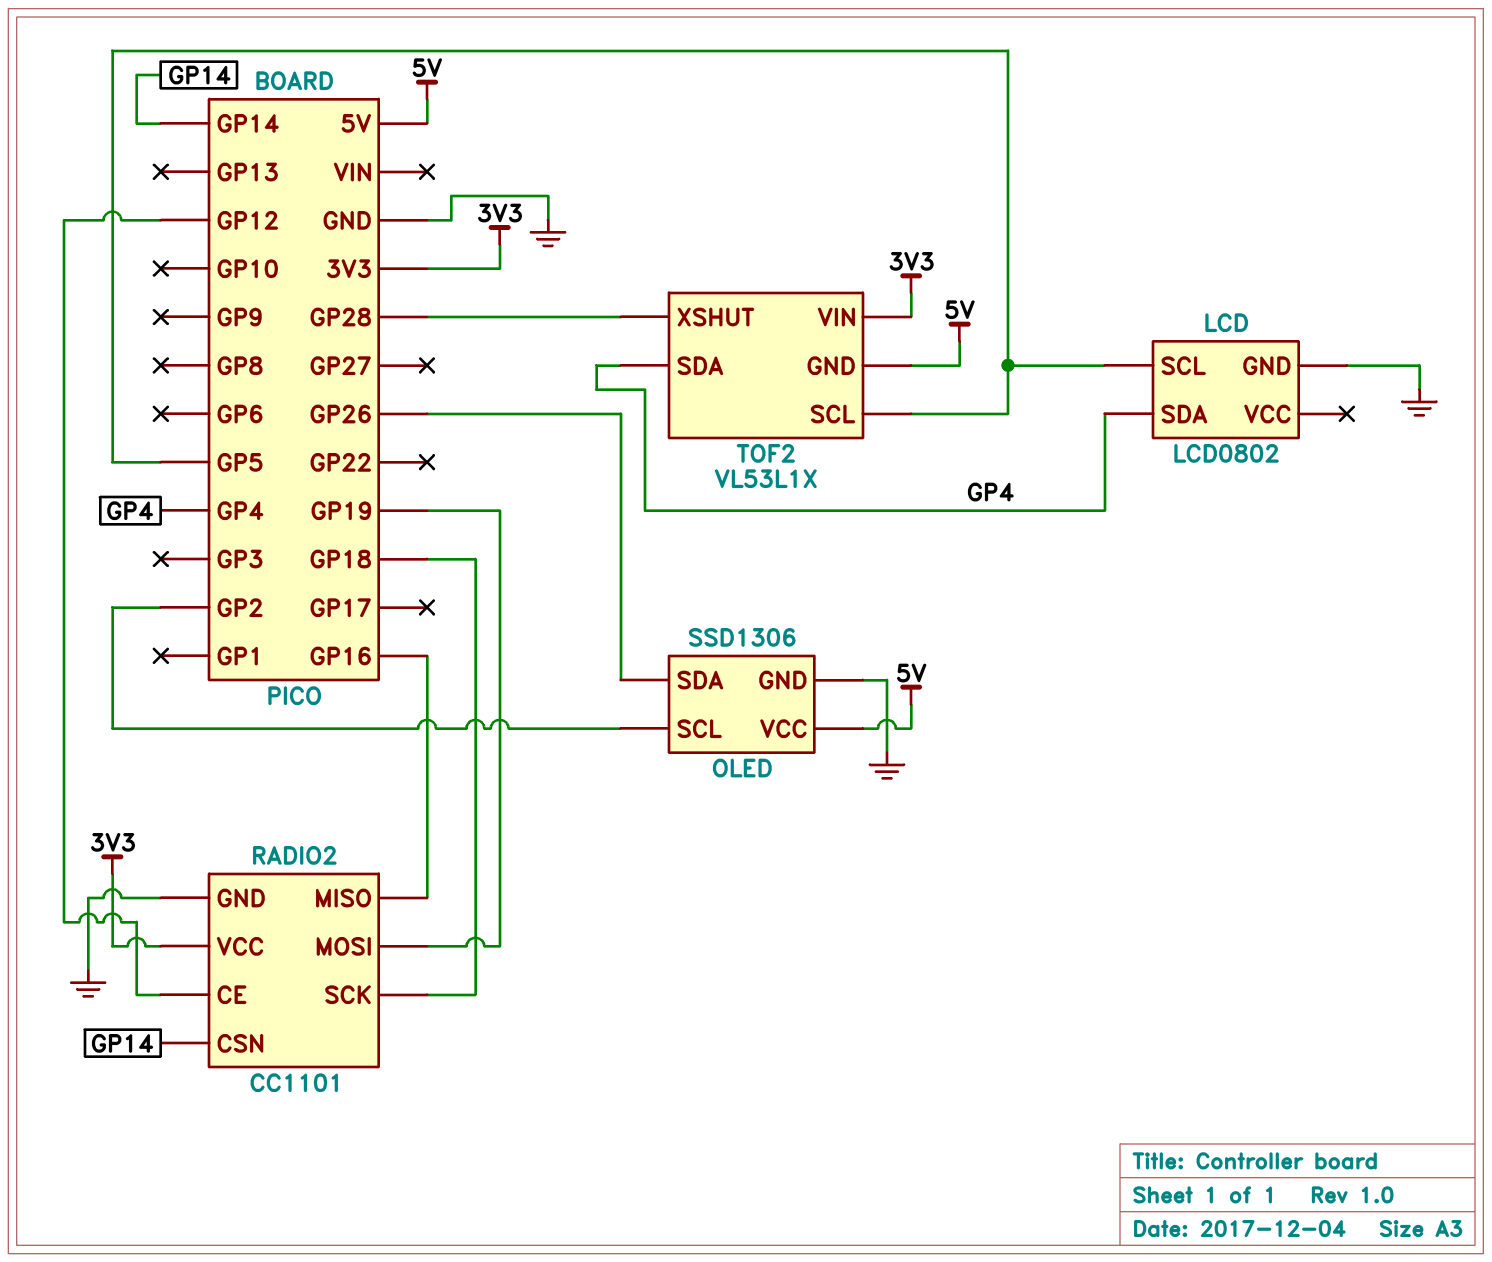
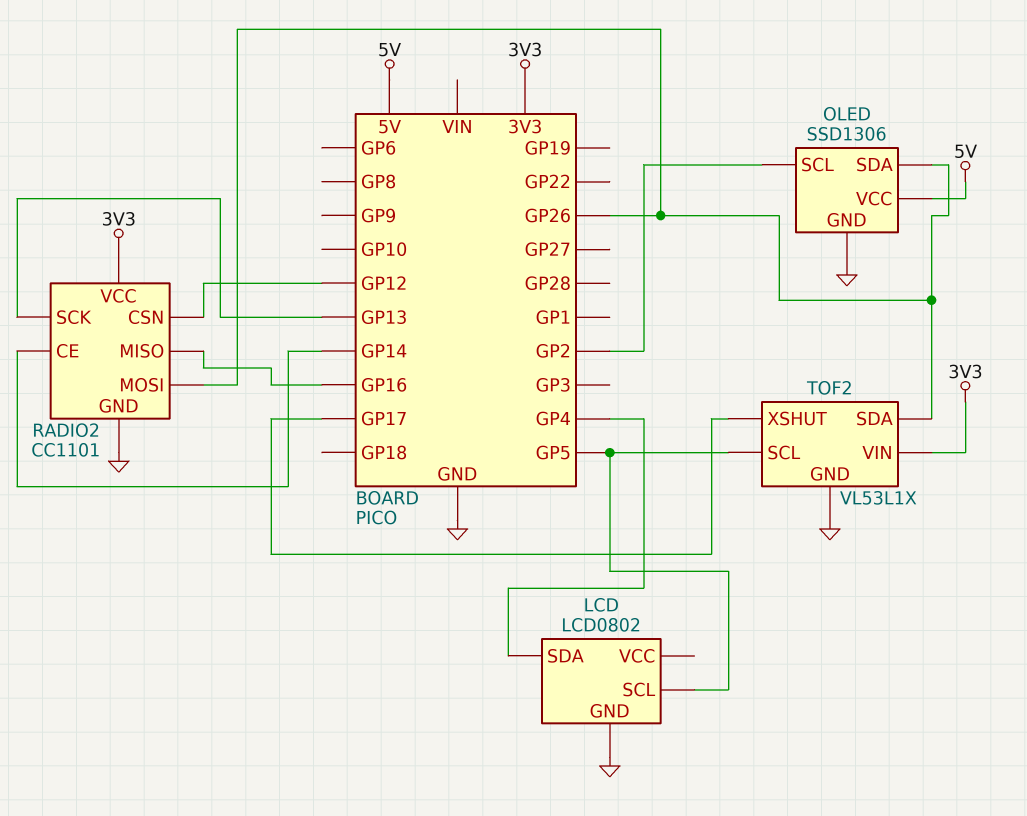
RADIO2 pin CE: GP12 -> GP14
RADIO2 pin CSN: GP14 -> GP12
RADIO2 pin MOSI: GP19 -> GP26
RADIO2 pin SCK: GP18 -> GP13
TOF2 pin GND: 5V -> GND
TOF2 pin SDA: GP4 -> GP26
TOF2 pin XSHUT: GP28 -> GP17

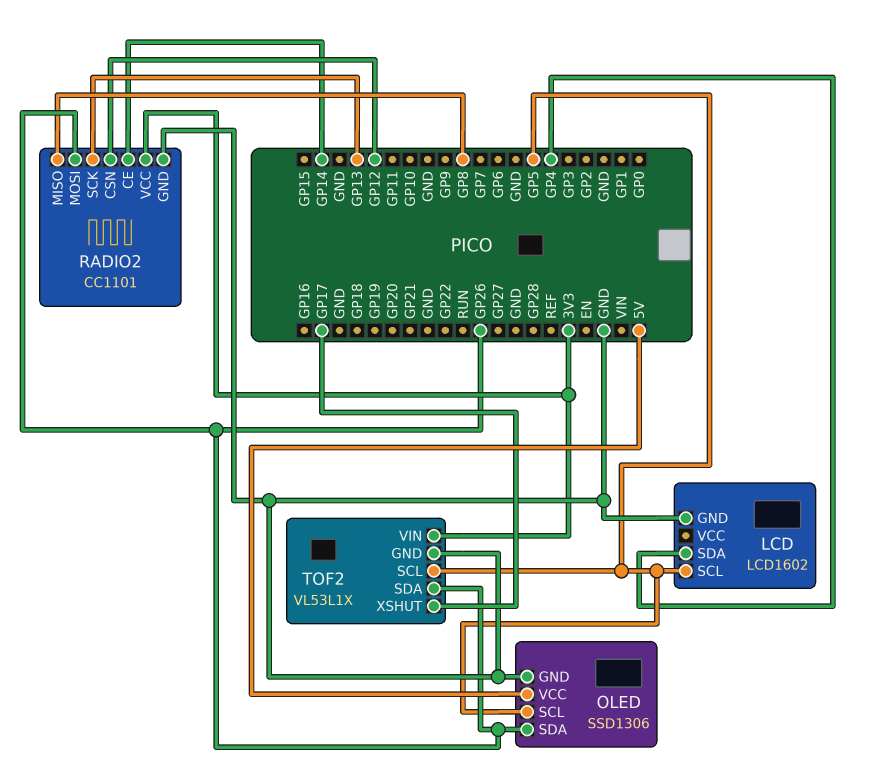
LCD: LCD0802 -> LCD1602
OLED pin SCL: GP2 -> GP5
RADIO2 pin MISO: GP16 -> GP8

